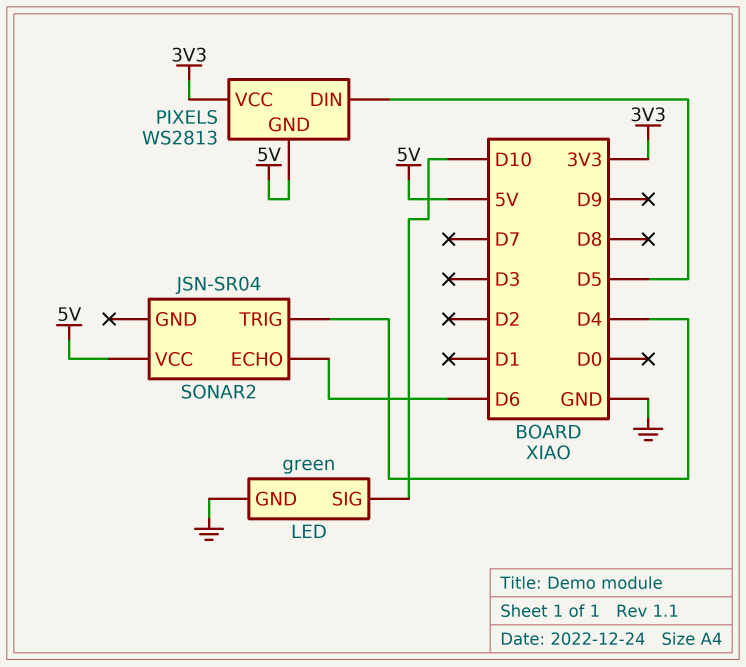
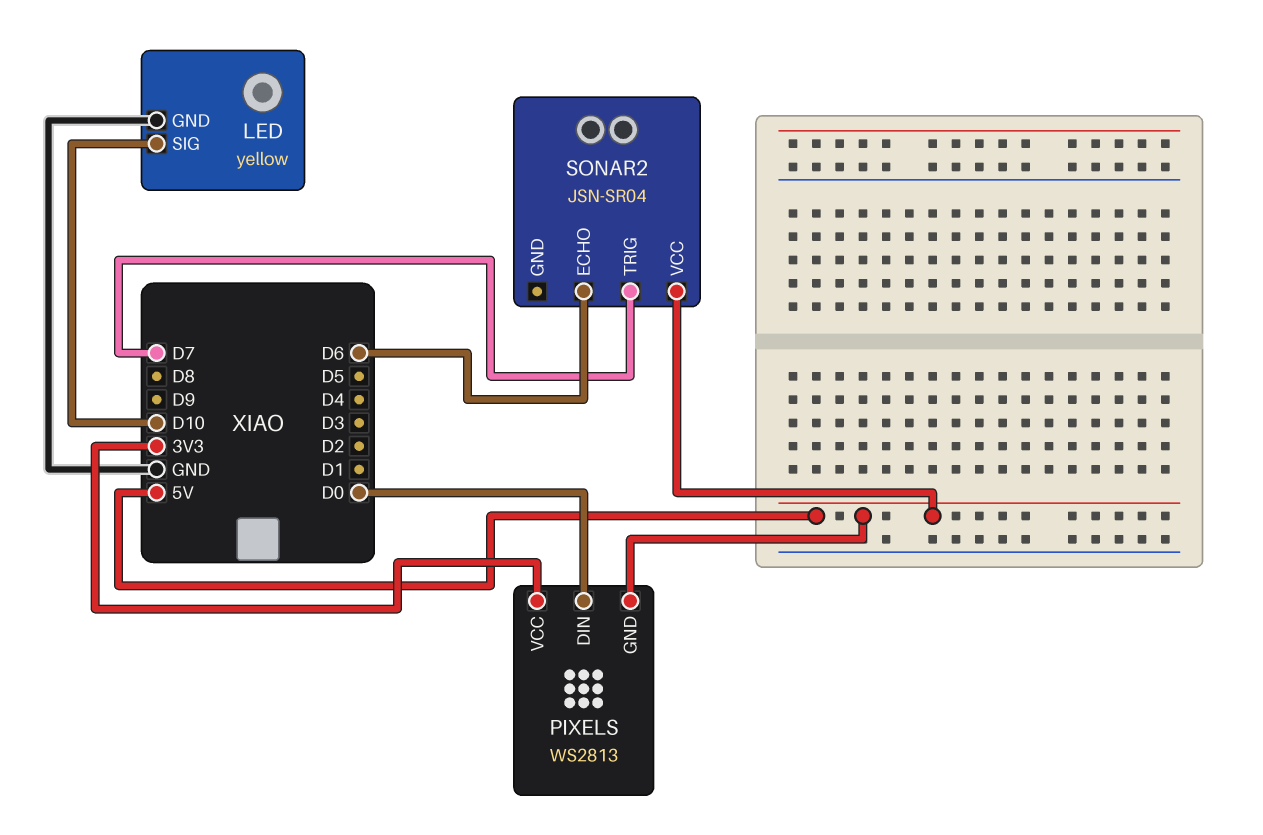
LED: green -> yellow
PIXELS pin DIN: D5 -> D0
SONAR2 pin TRIG: D4 -> D7

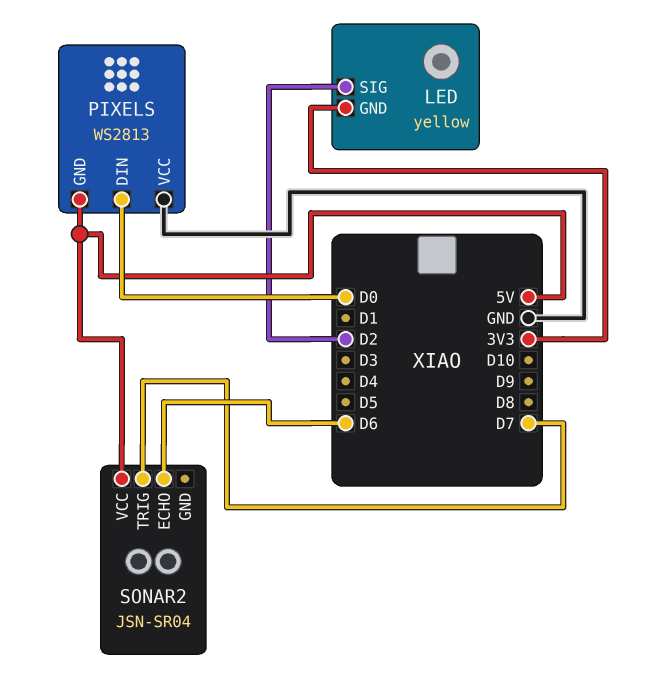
LED pin GND: GND -> 3V3
LED pin SIG: D10 -> D2
PIXELS pin VCC: 3V3 -> GND

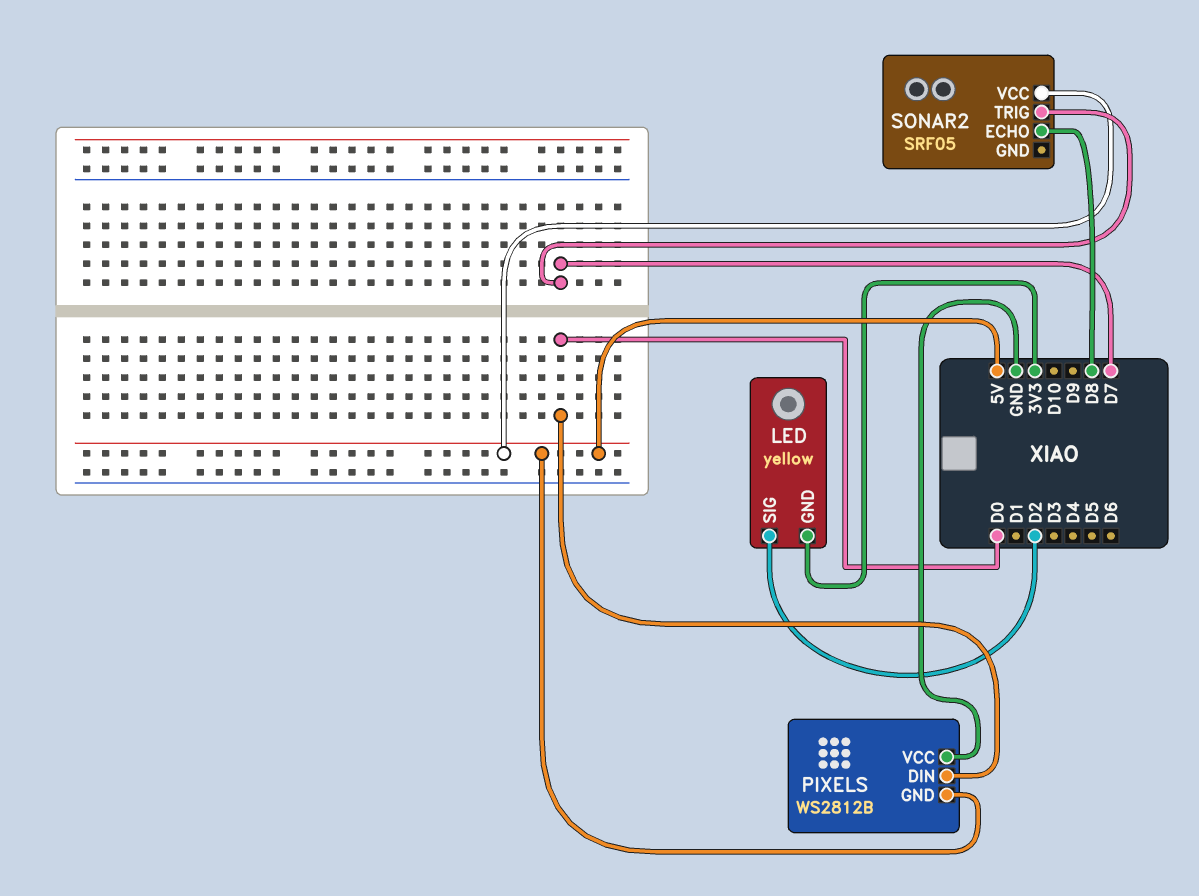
PIXELS: WS2813 -> WS2812B
SONAR2: JSN-SR04 -> SRF05
SONAR2 pin ECHO: D6 -> D8

